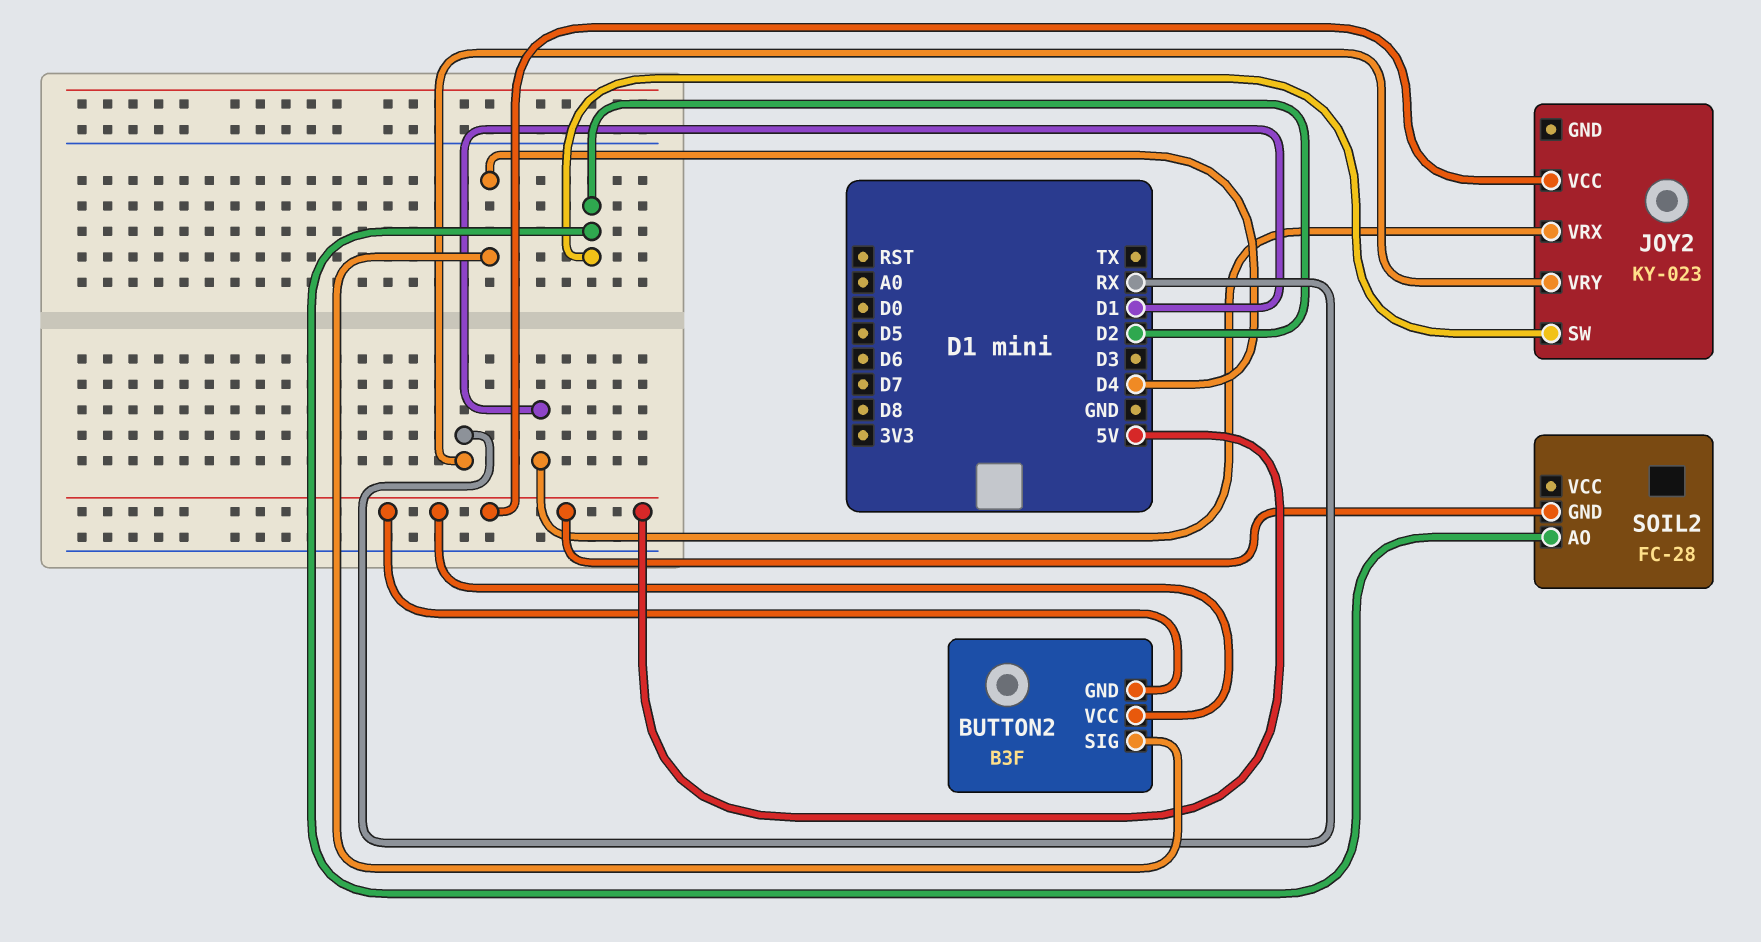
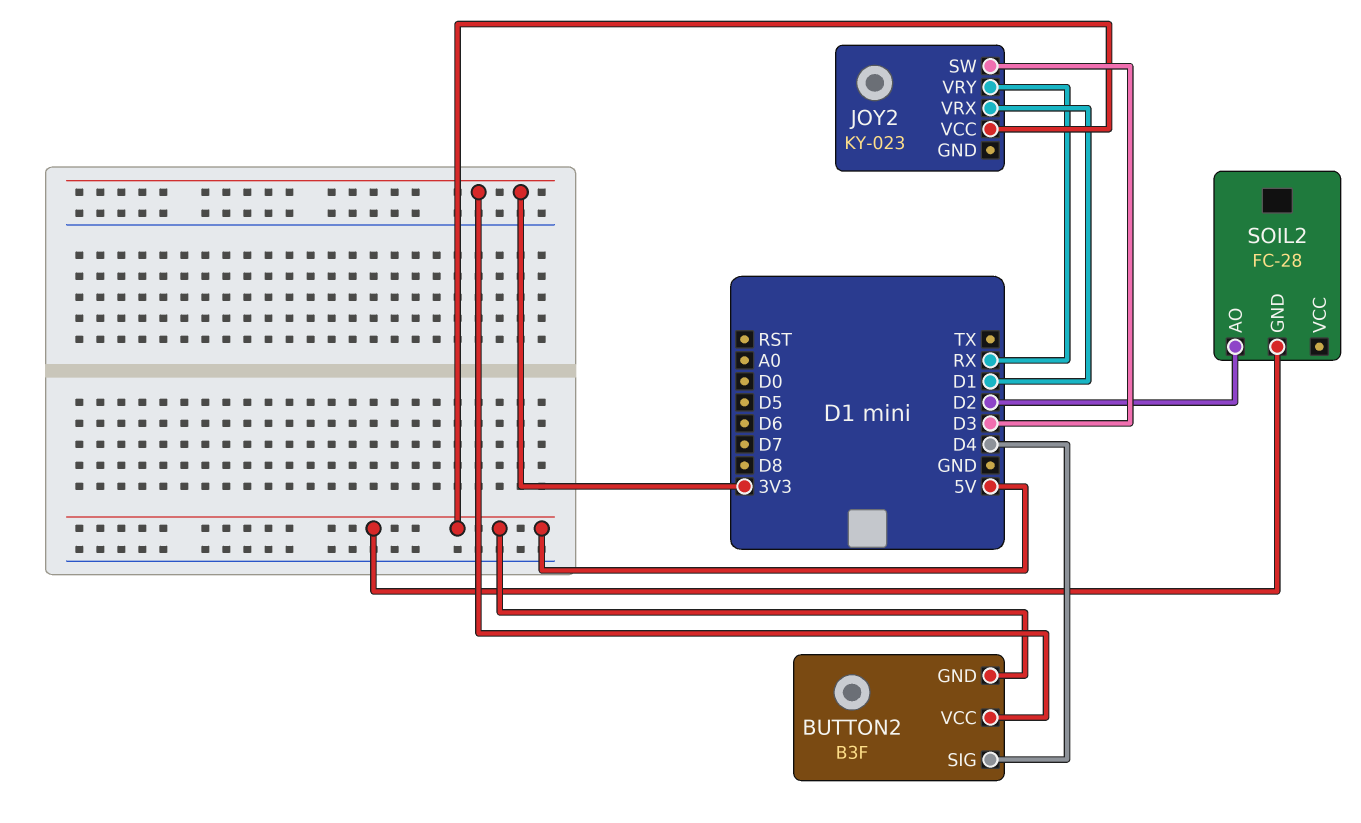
BUTTON2 pin VCC: 5V -> 3V3
JOY2 pin SW: D2 -> D3

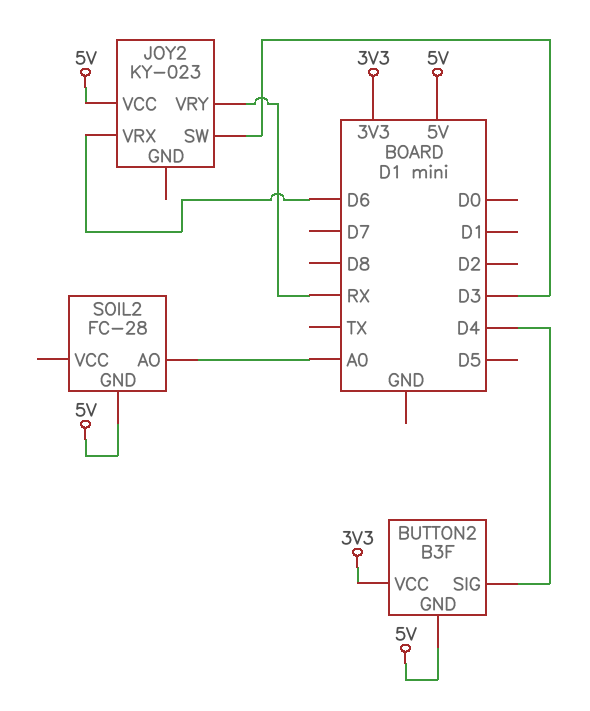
JOY2 pin VRX: D1 -> D6
SOIL2 pin AO: D2 -> A0

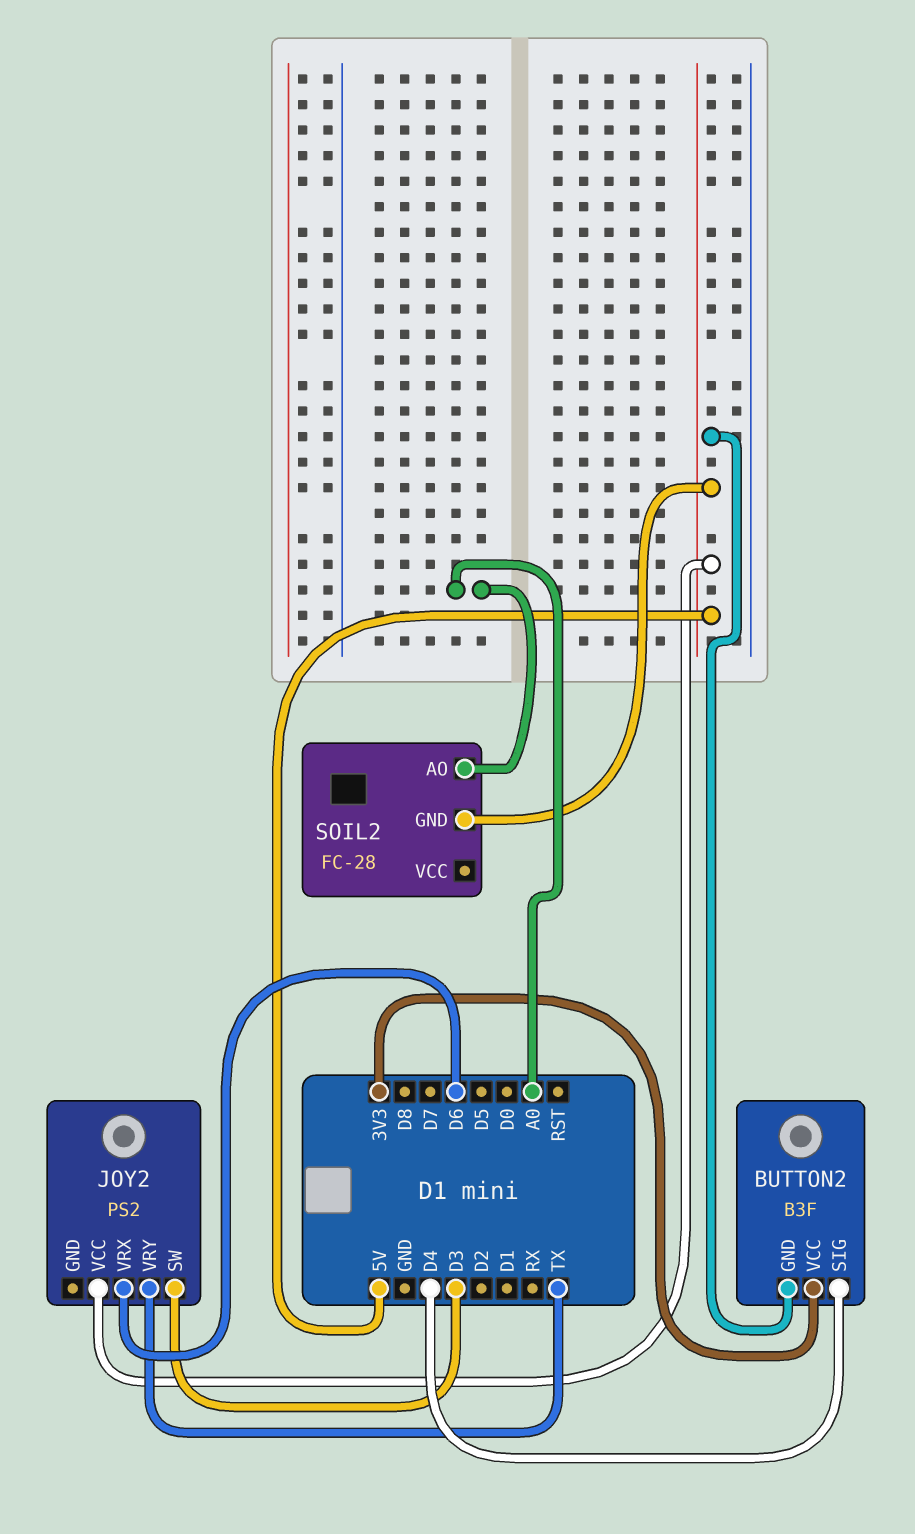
JOY2: KY-023 -> PS2
JOY2 pin VRY: RX -> TX

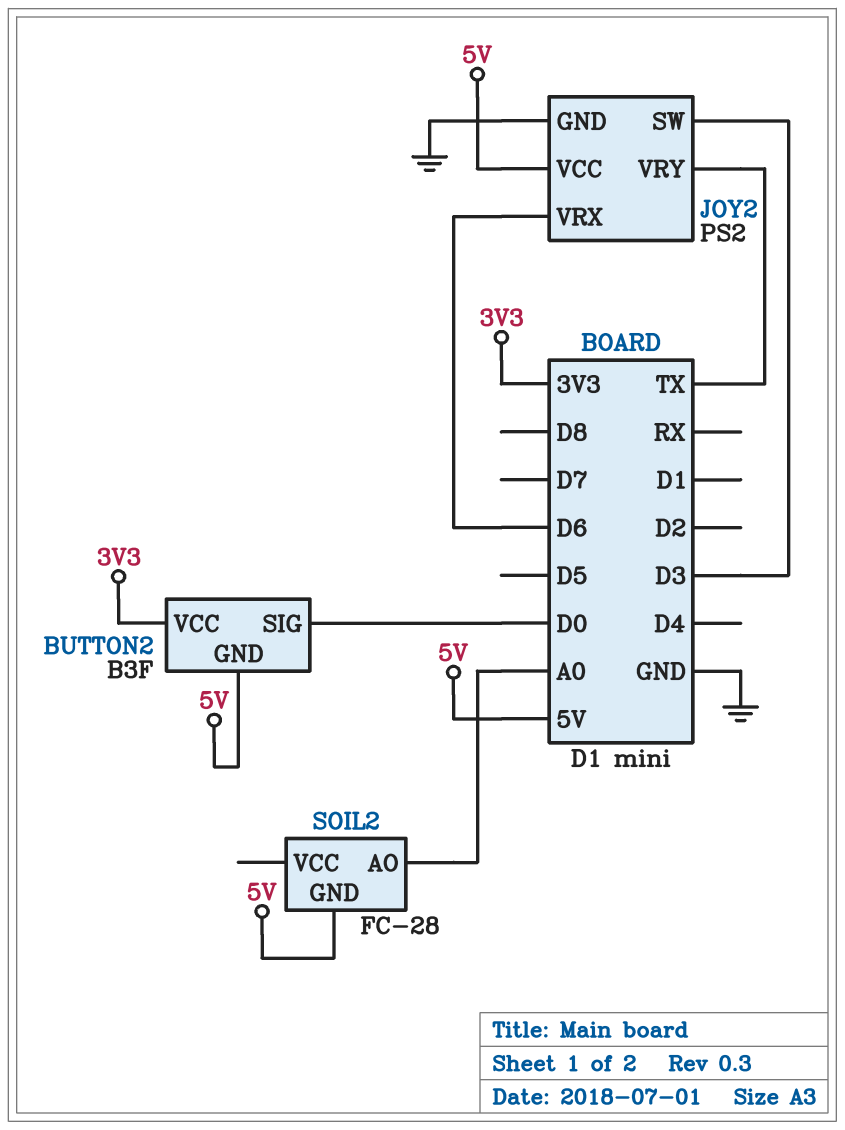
BUTTON2 pin SIG: D4 -> D0
JOY2 pin GND: none -> GND

